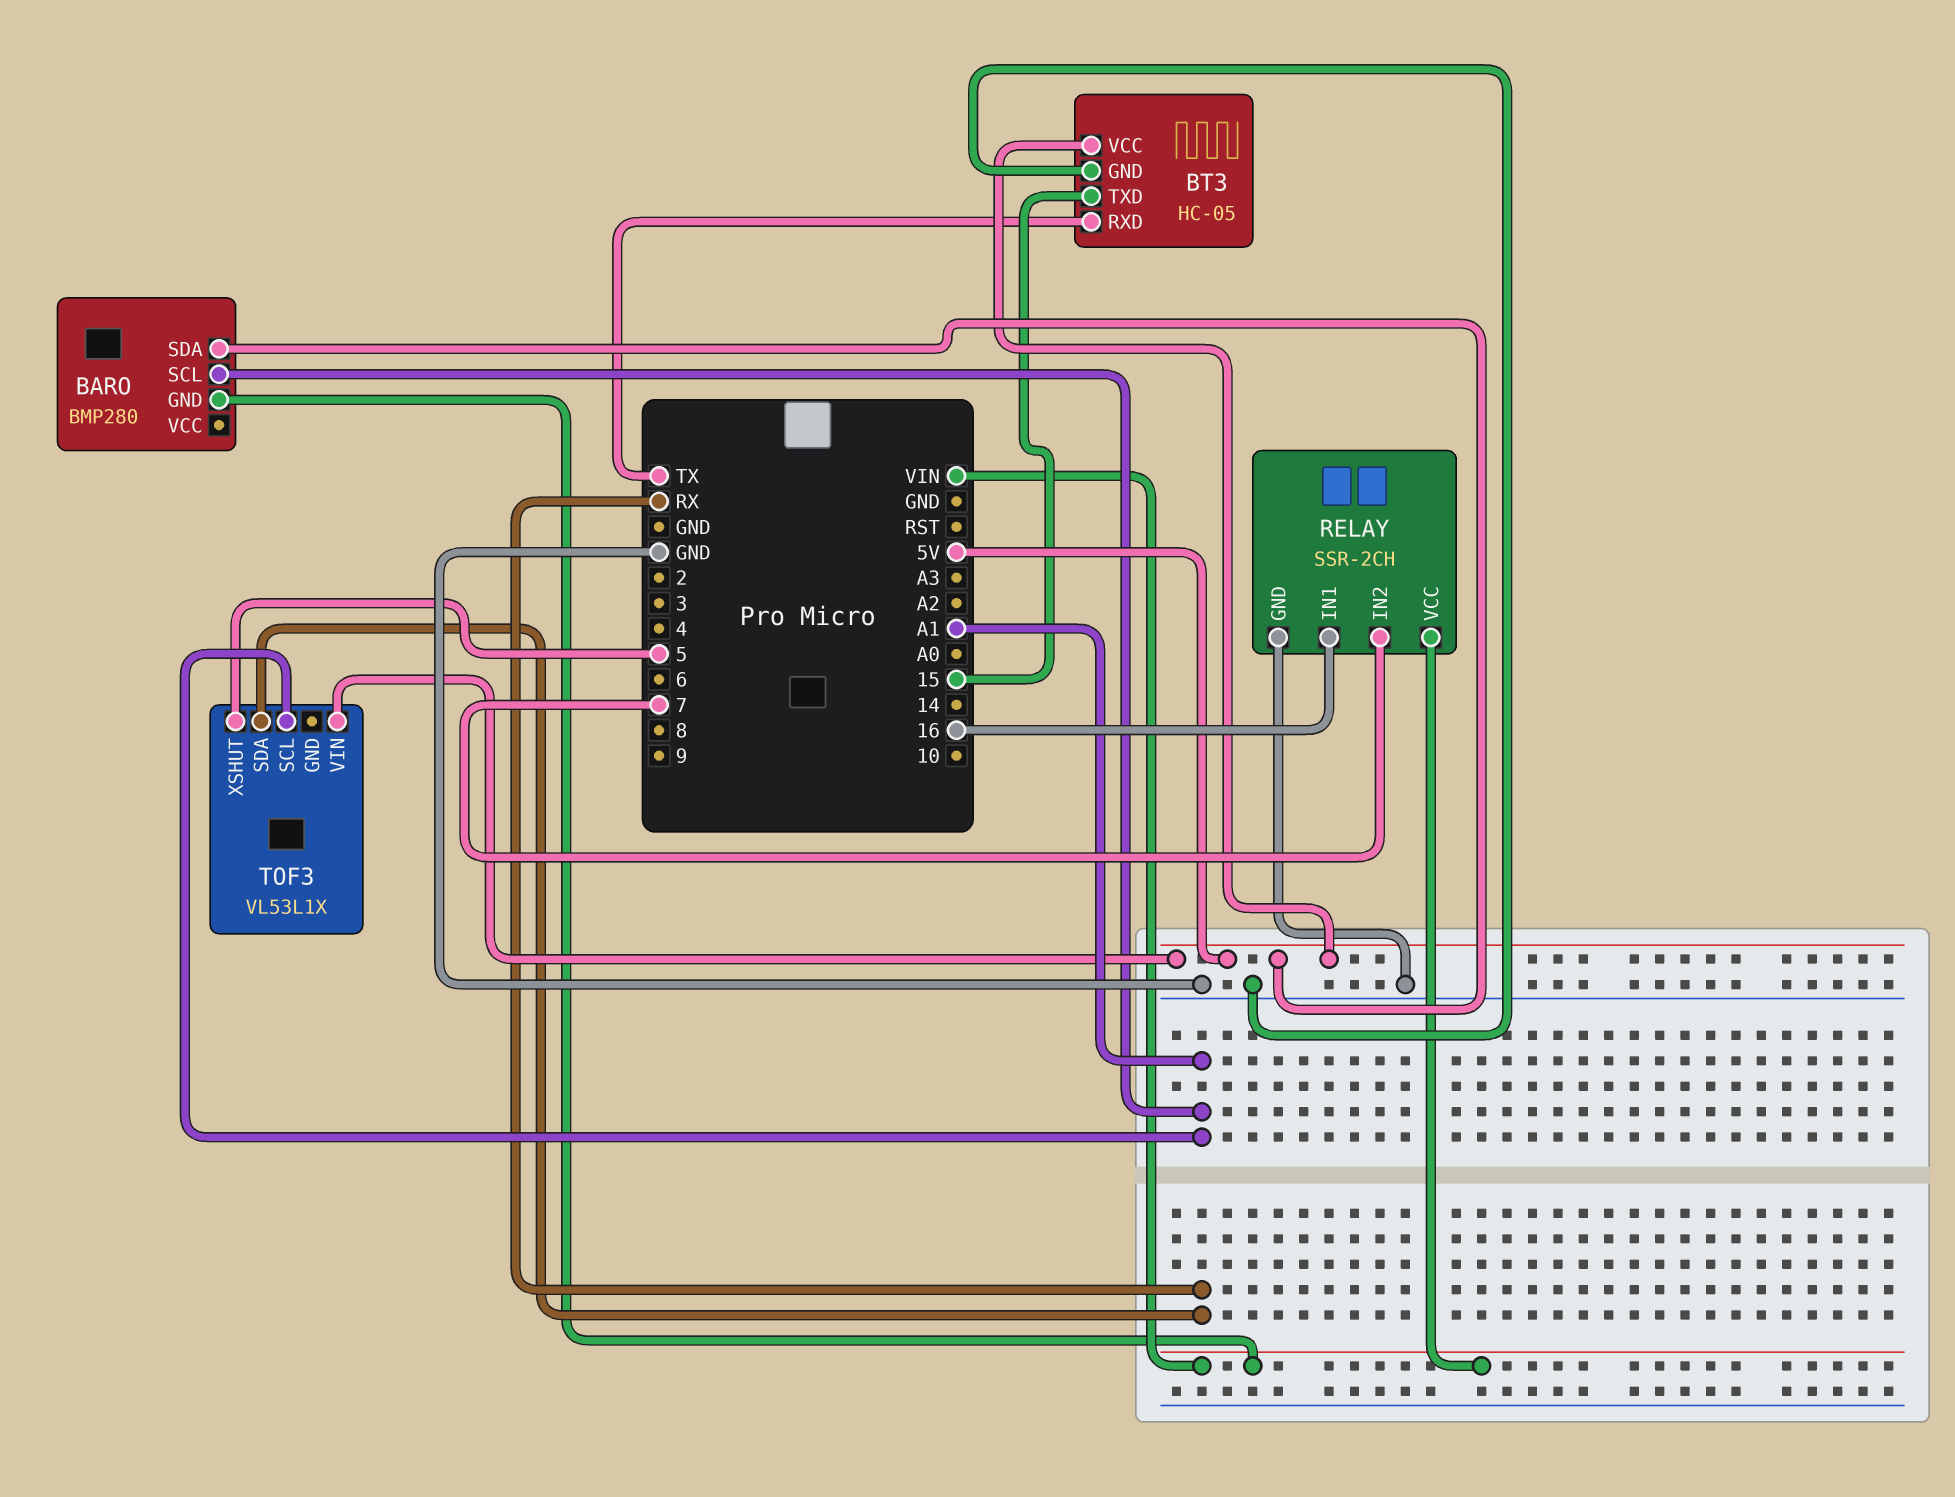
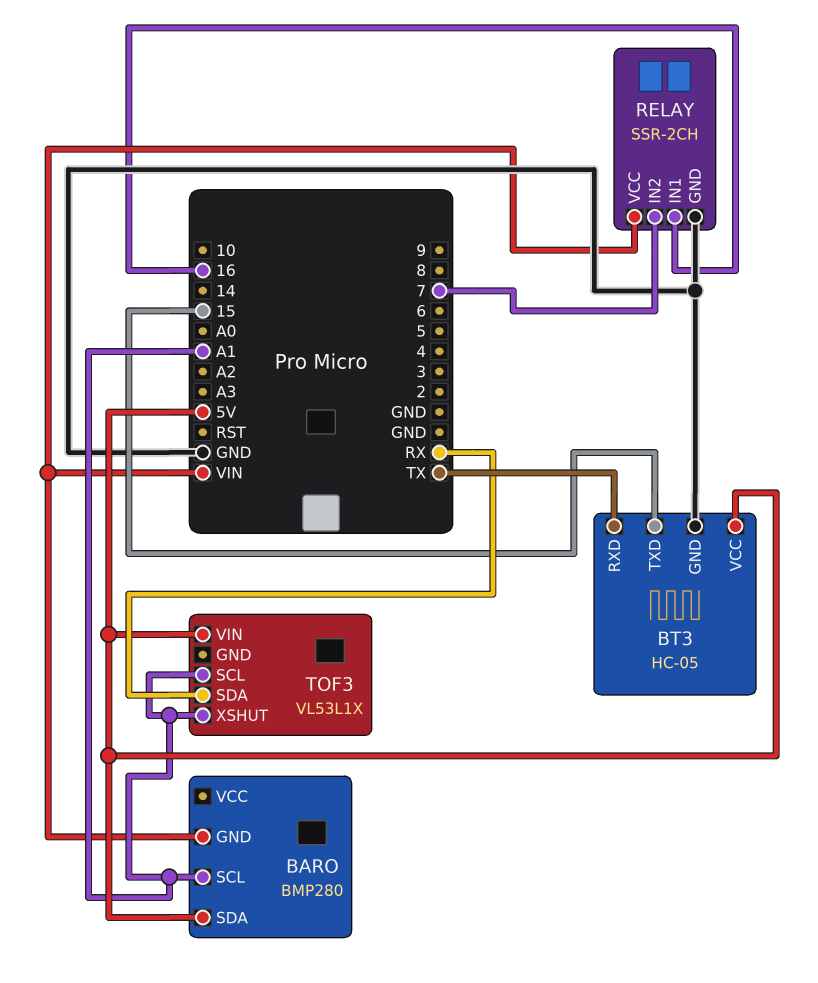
TOF3 pin XSHUT: 5 -> A1

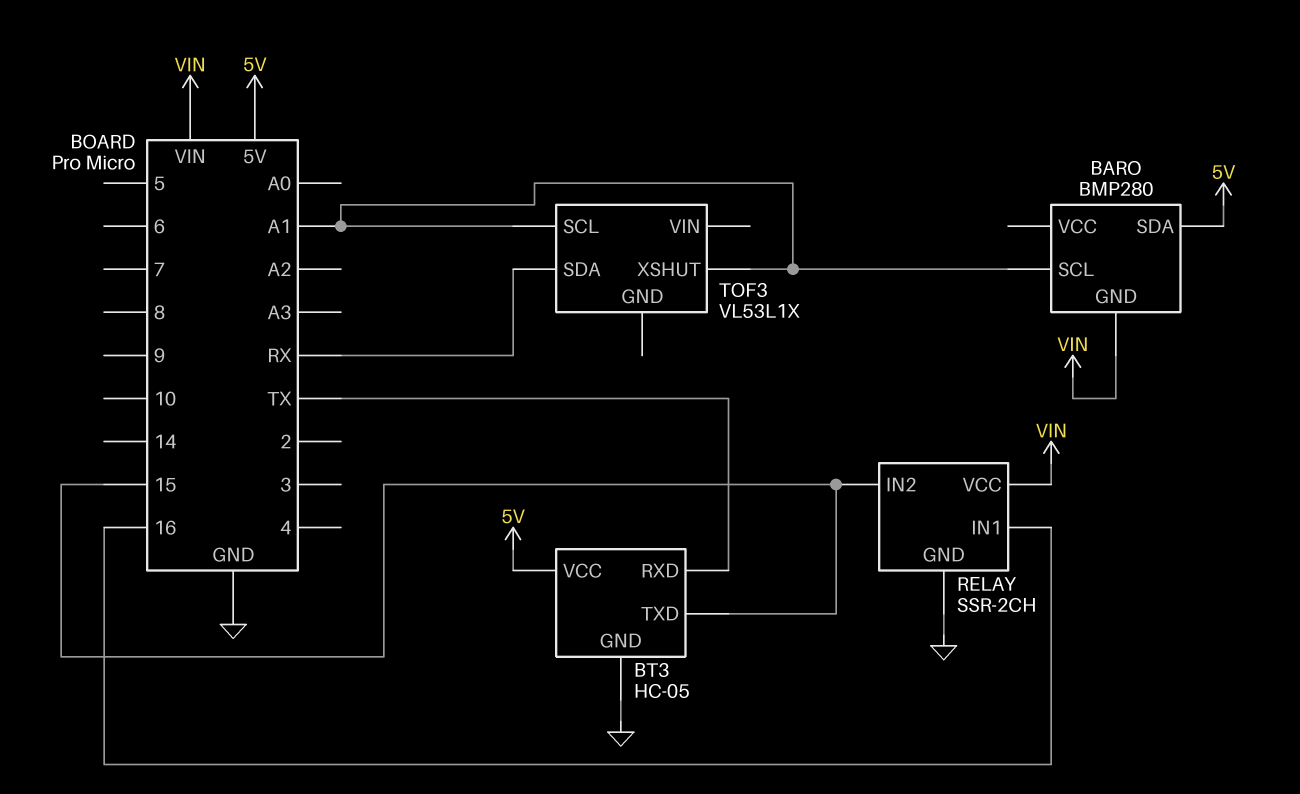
RELAY pin IN2: 7 -> 15
TOF3 pin VIN: 5V -> none

